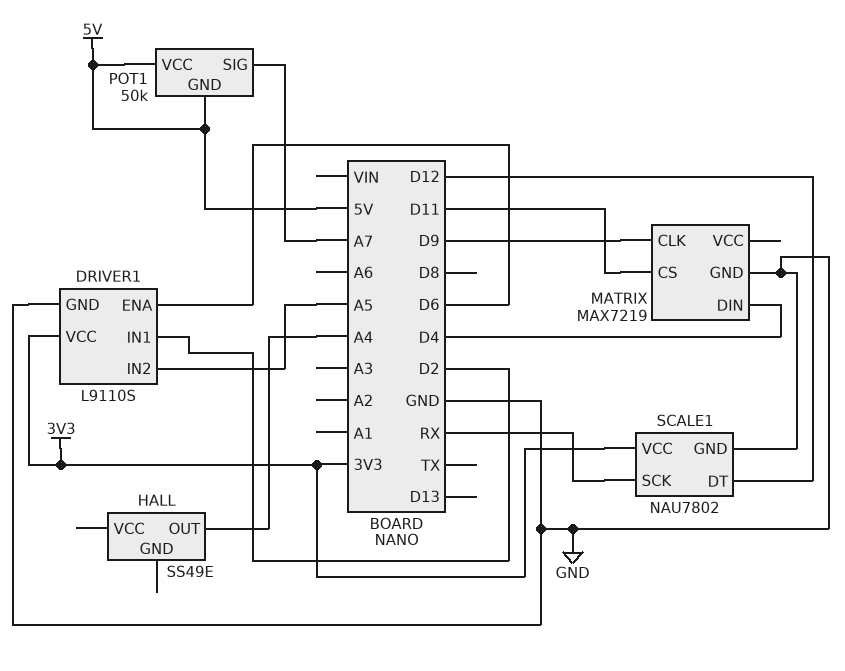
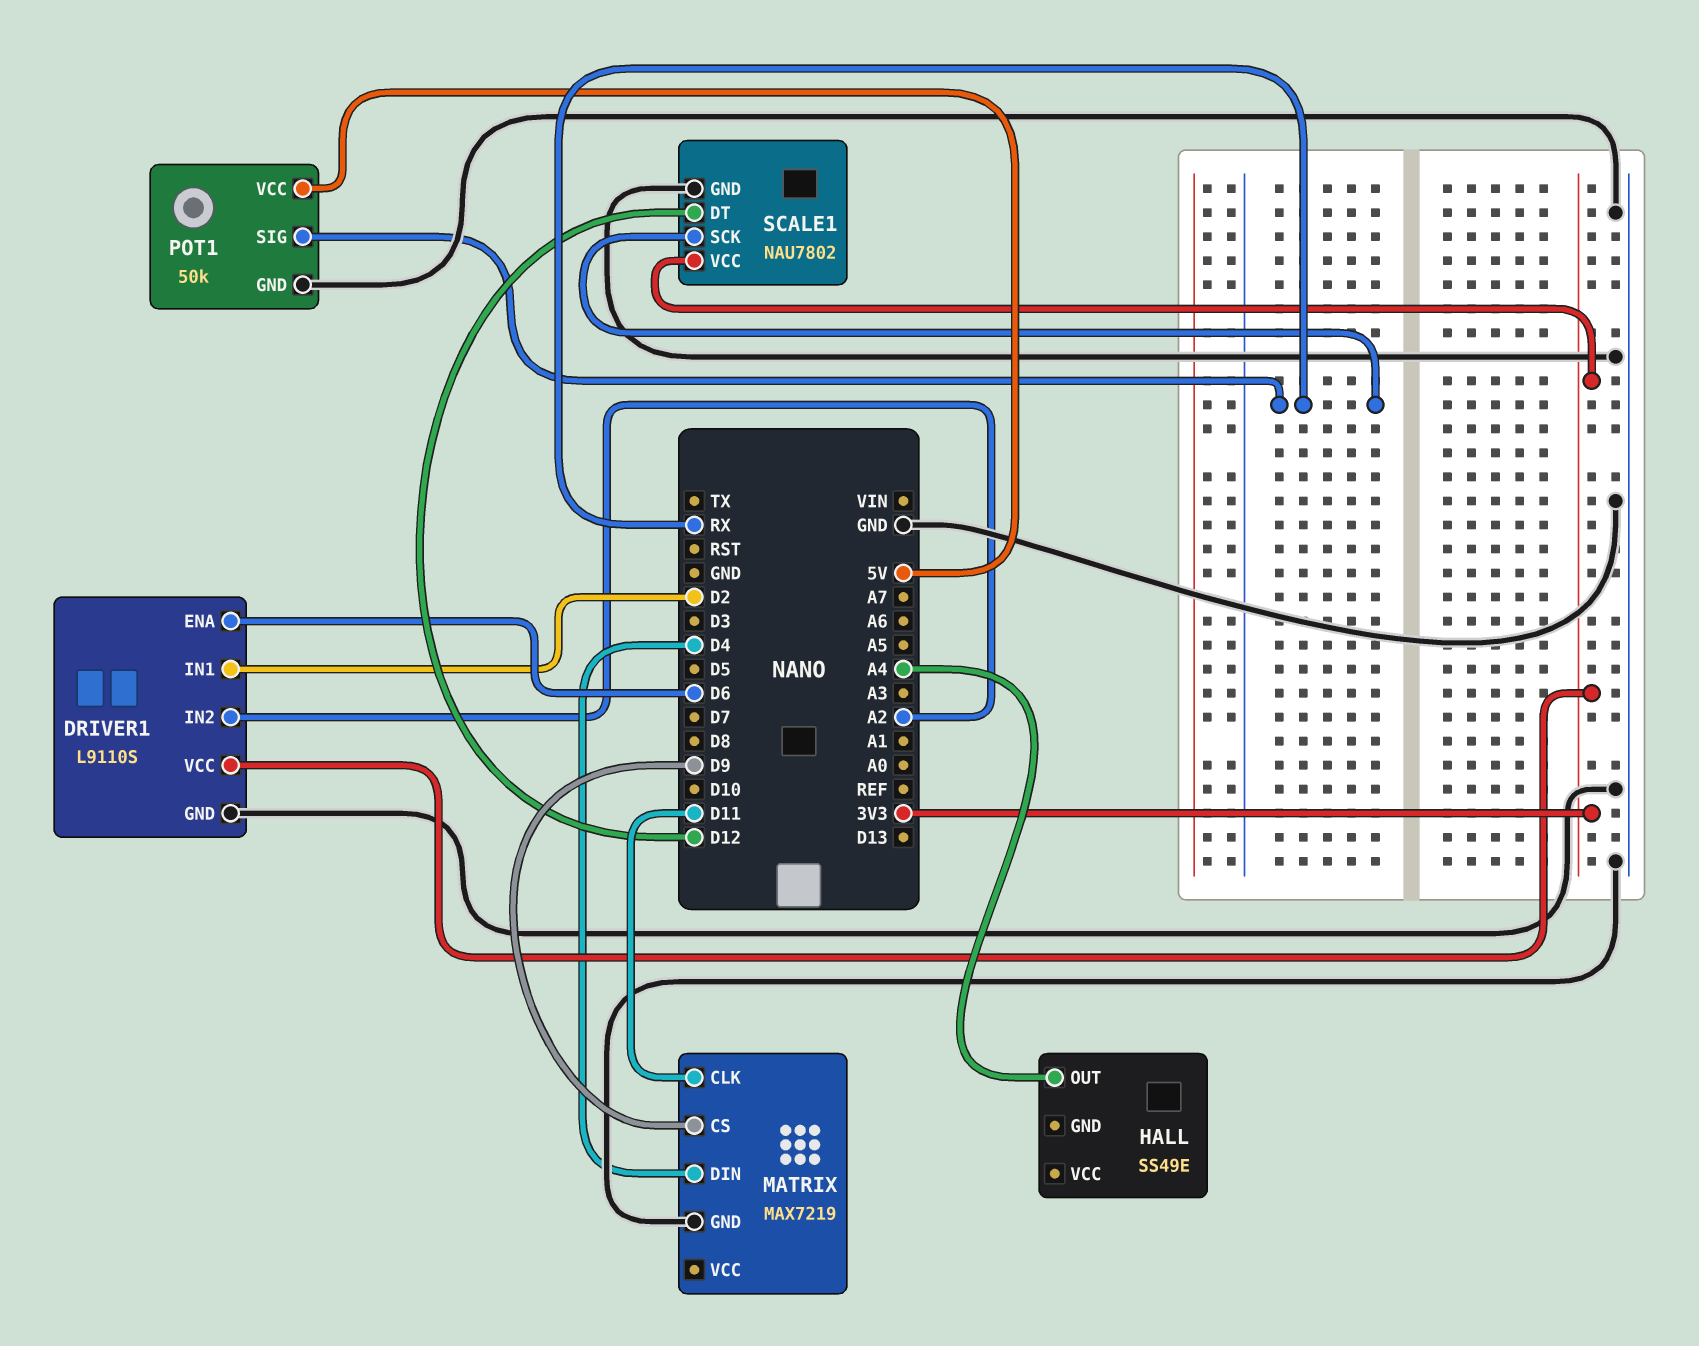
DRIVER1 pin IN2: A5 -> A2
MATRIX pin CLK: D9 -> D11
MATRIX pin CS: D11 -> D9
POT1 pin GND: 5V -> GND
POT1 pin SIG: A7 -> RX

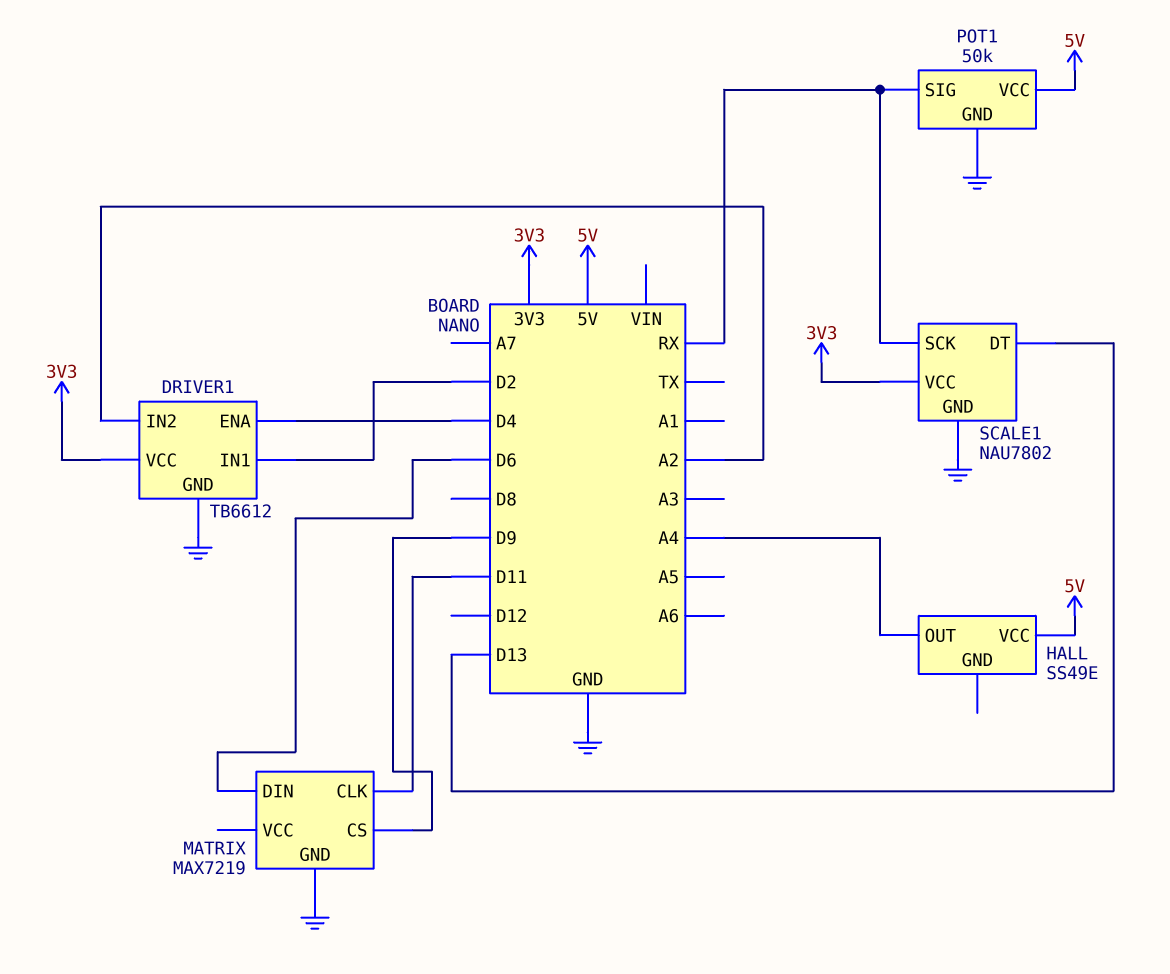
DRIVER1: L9110S -> TB6612
DRIVER1 pin ENA: D6 -> D4
HALL pin VCC: none -> 5V
MATRIX pin DIN: D4 -> D6
SCALE1 pin DT: D12 -> D13

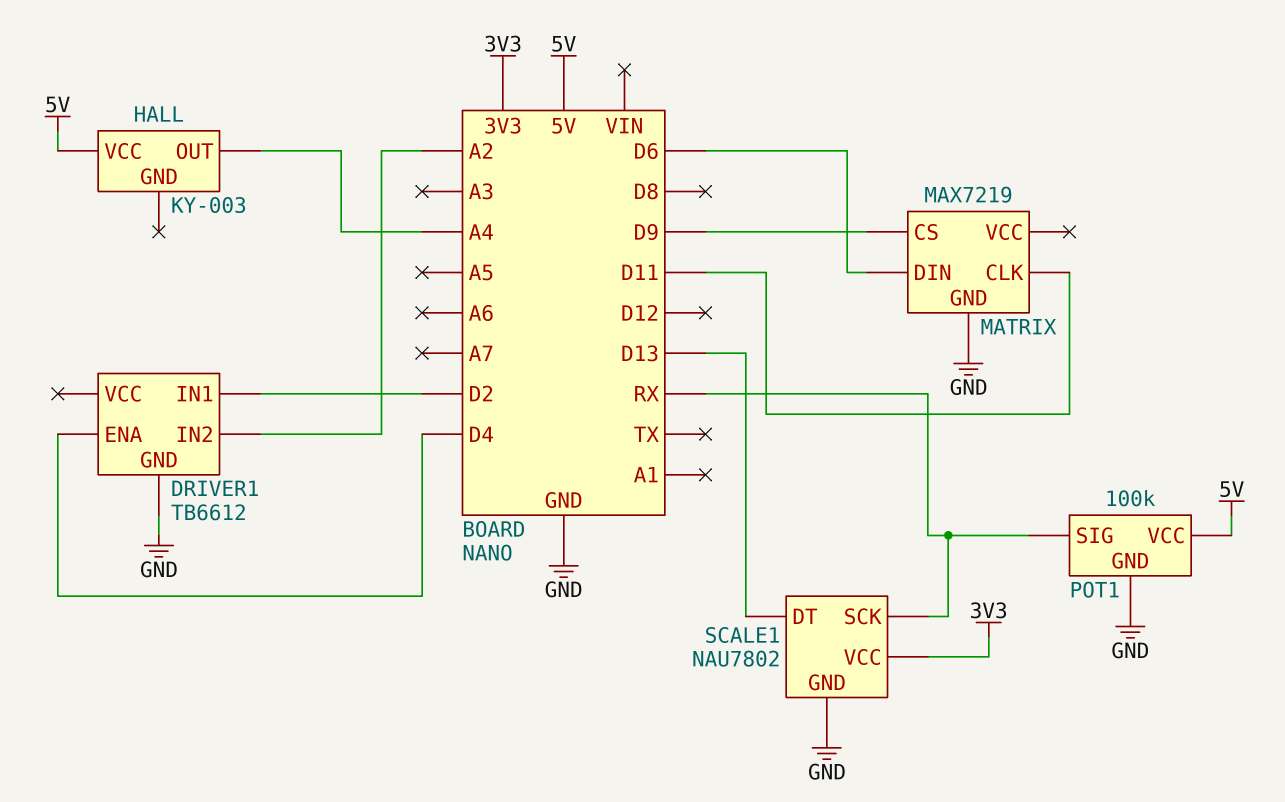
DRIVER1 pin VCC: 3V3 -> none
HALL: SS49E -> KY-003
POT1: 50k -> 100k

